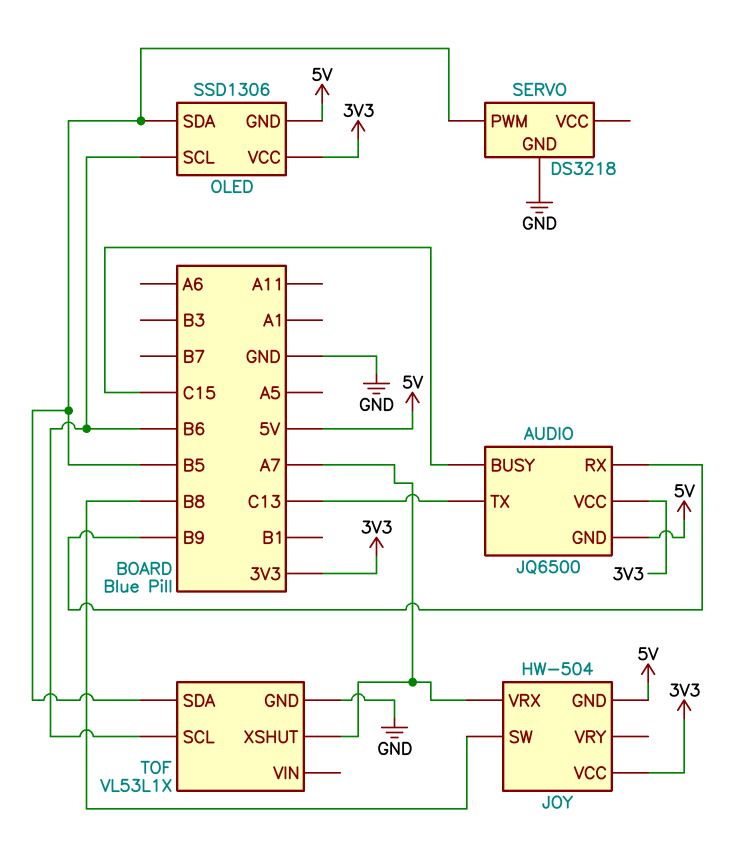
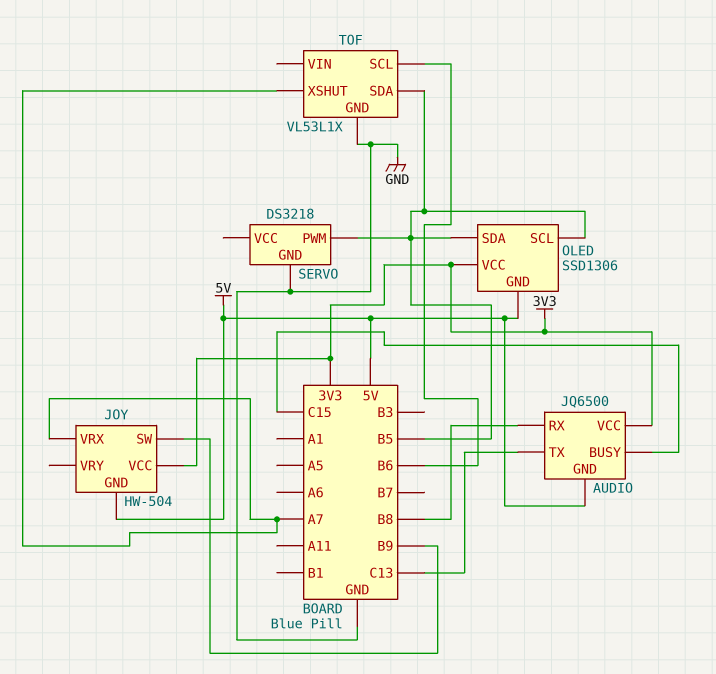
AUDIO pin RX: B9 -> B8
JOY pin SW: B8 -> B9
OLED pin SCL: B6 -> B5

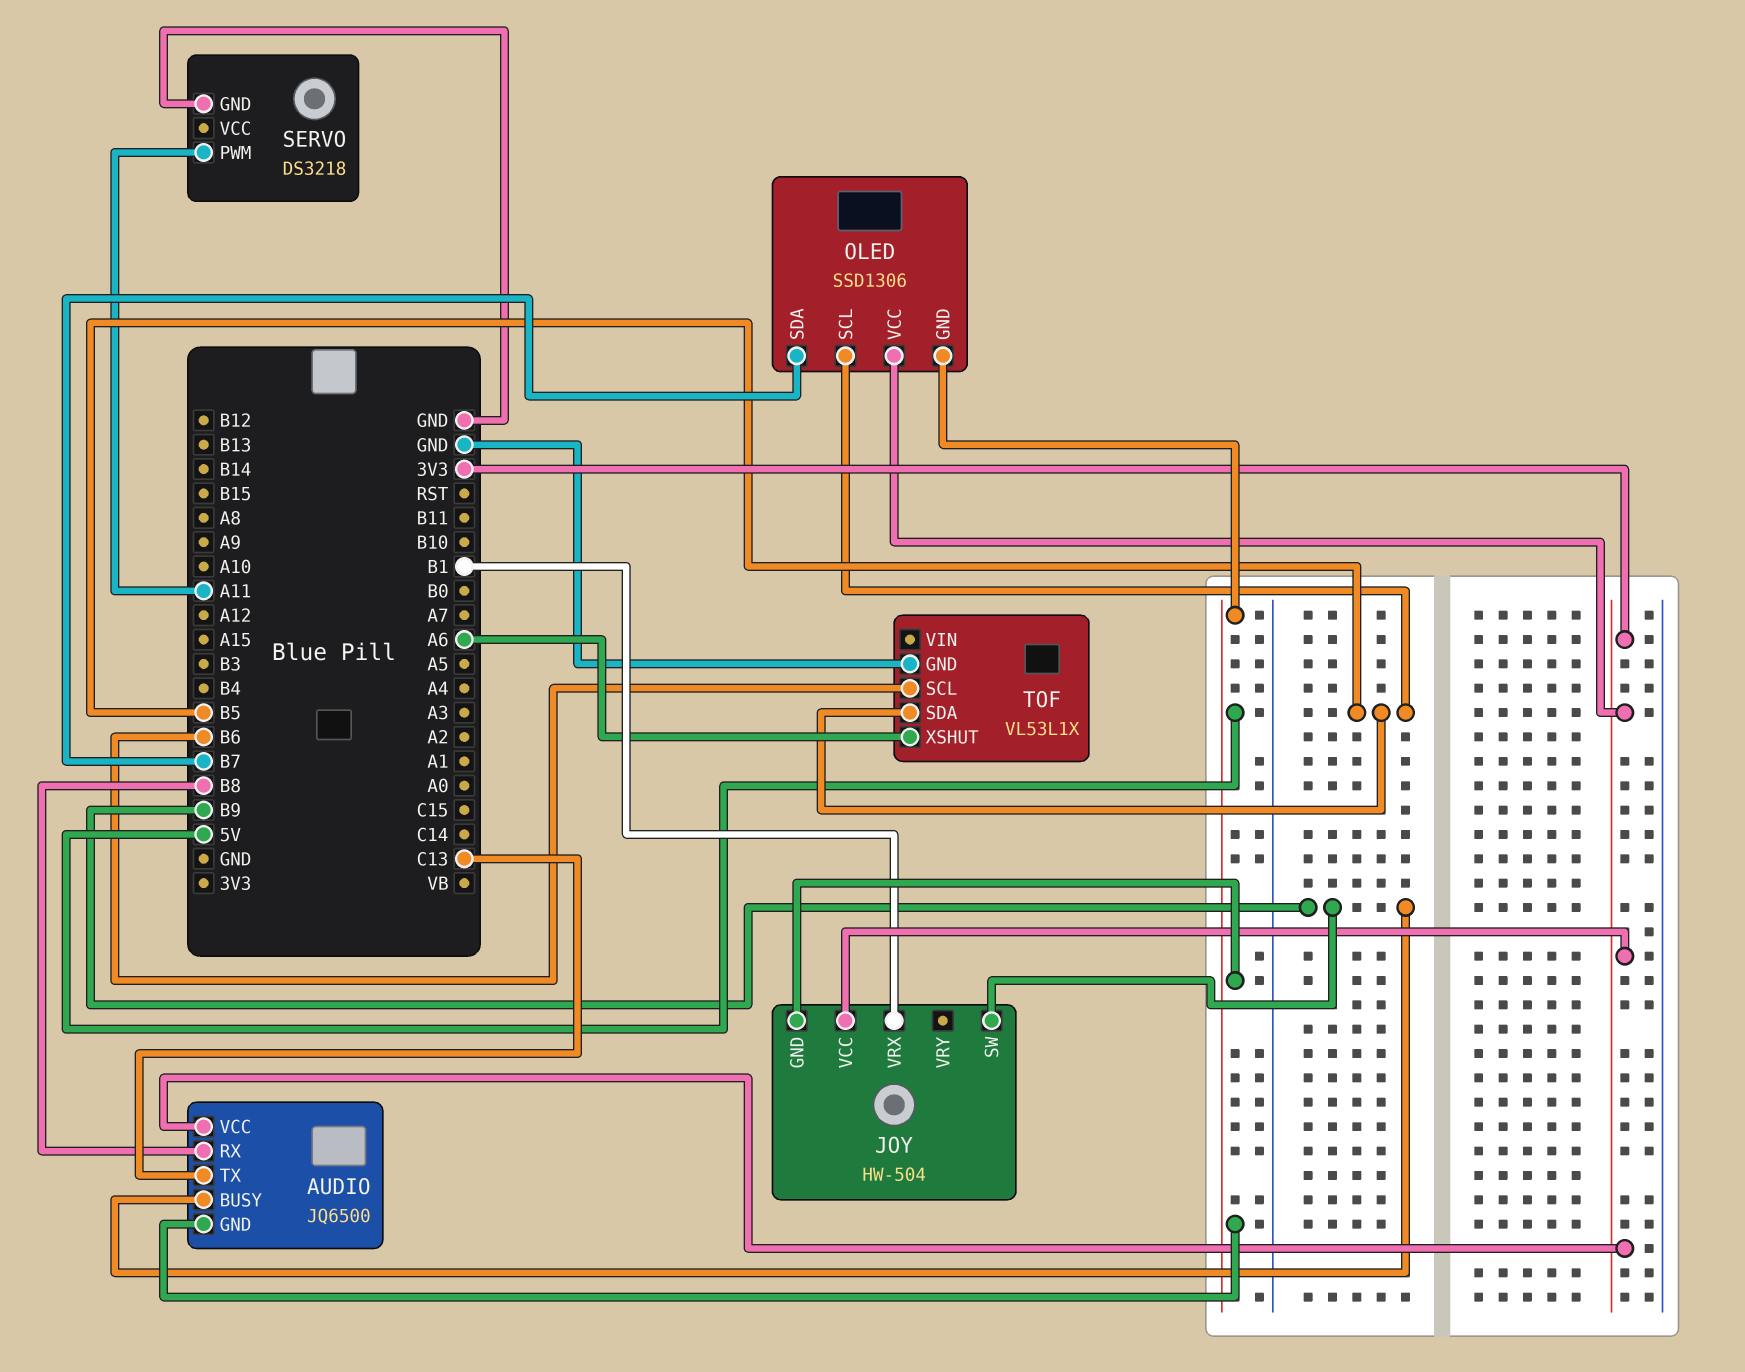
AUDIO pin BUSY: C15 -> B9
JOY pin VRX: A7 -> B1
OLED pin SDA: B5 -> B7
SERVO pin PWM: B5 -> A11
TOF pin XSHUT: A7 -> A6

